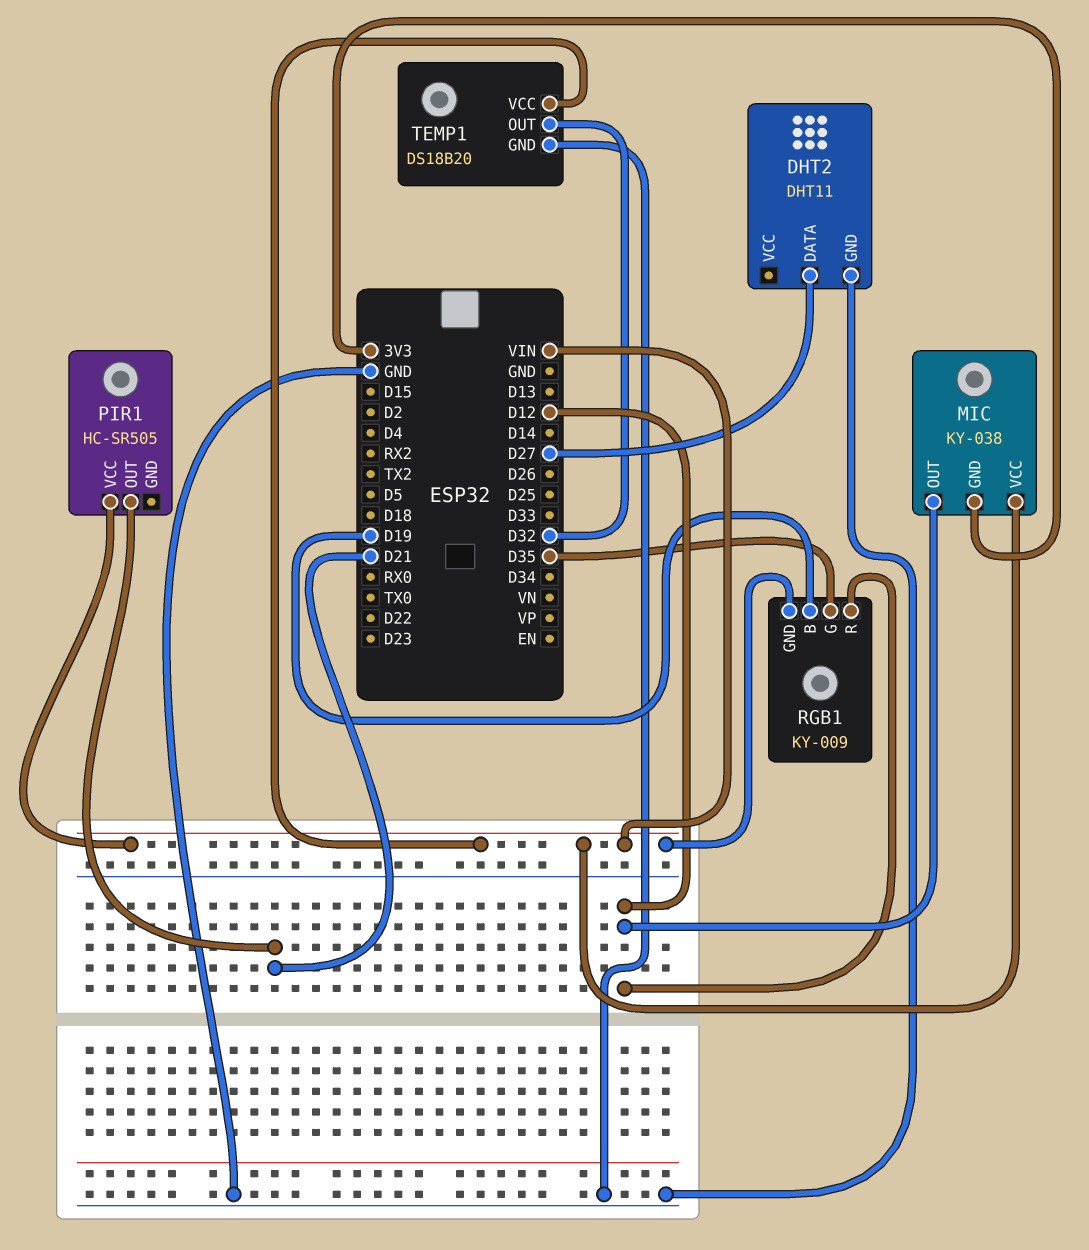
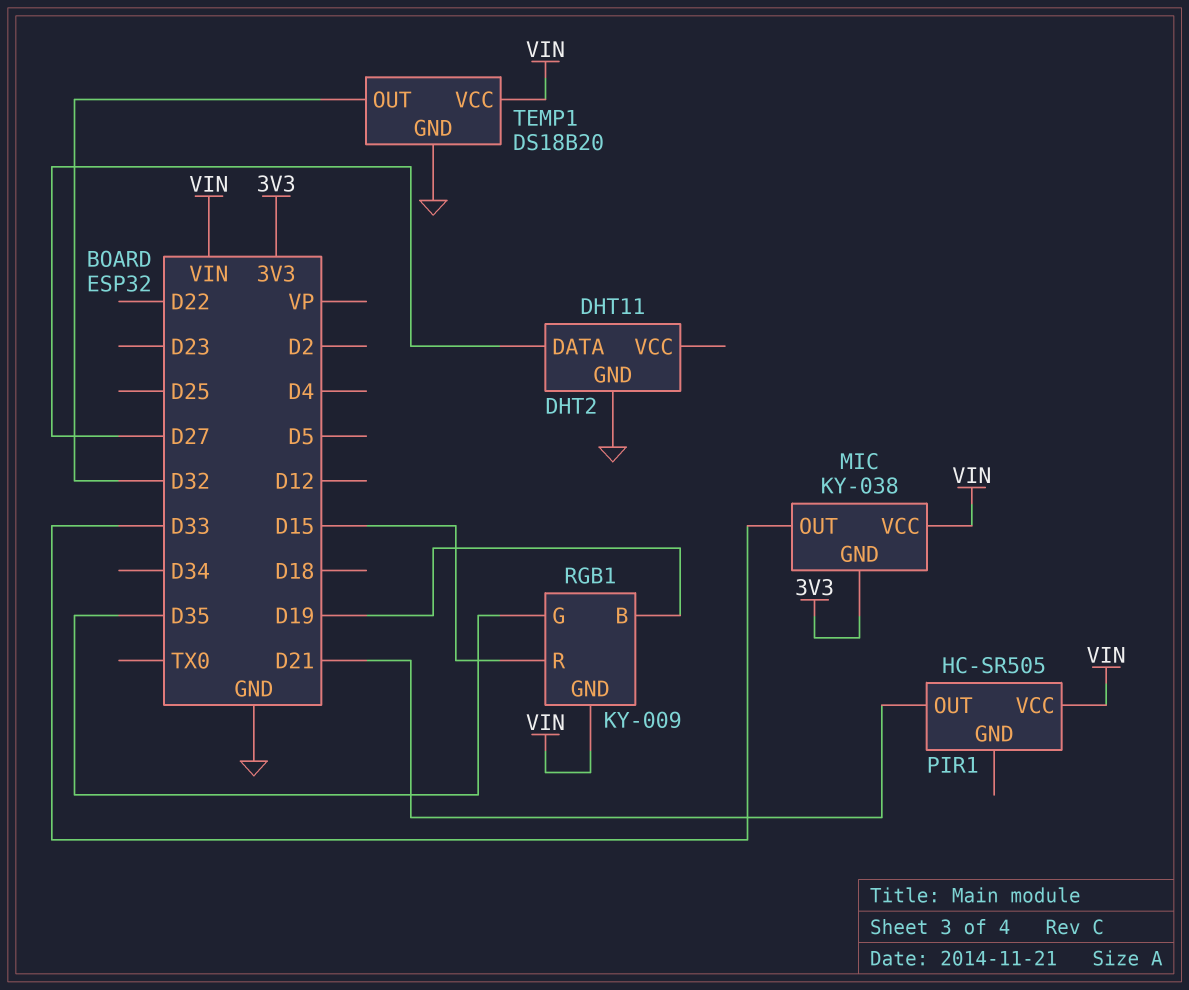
MIC pin OUT: D12 -> D33
RGB1 pin R: D12 -> D15

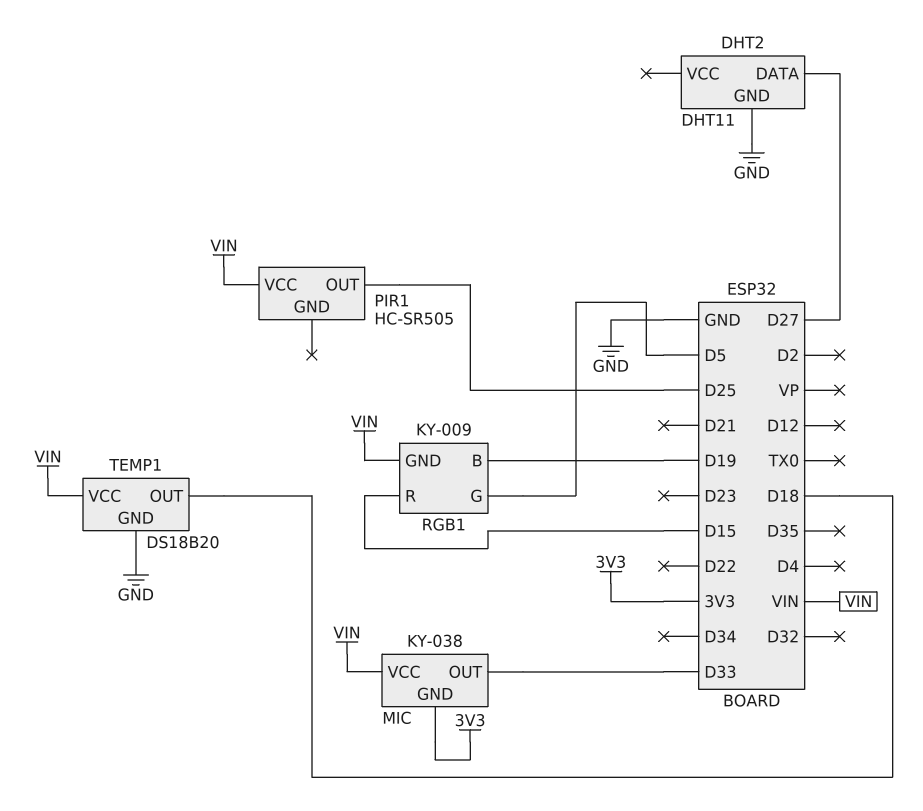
PIR1 pin OUT: D21 -> D25
RGB1 pin G: D35 -> D5
TEMP1 pin OUT: D32 -> D18

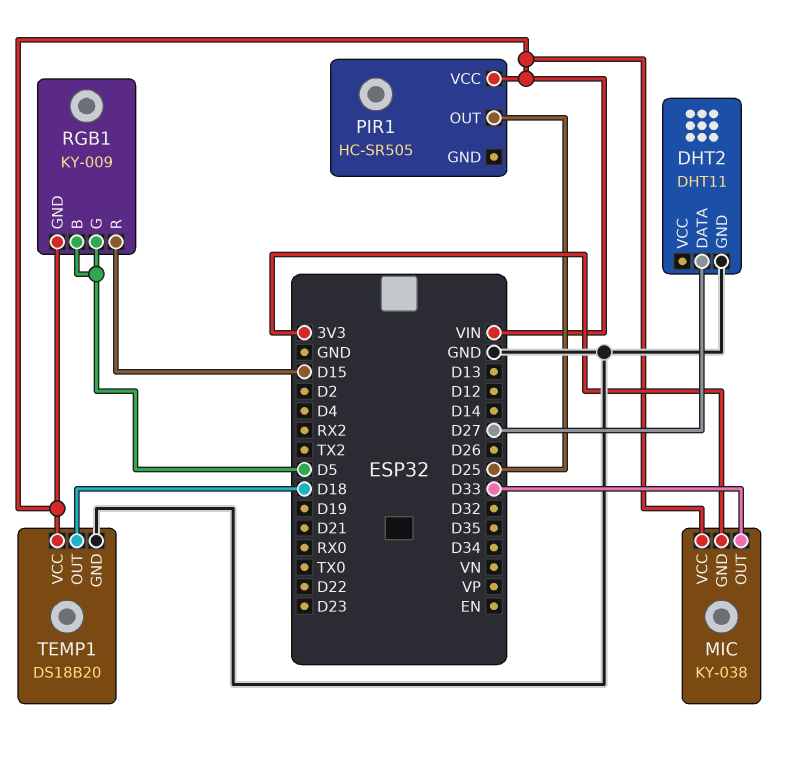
RGB1 pin B: D19 -> D5

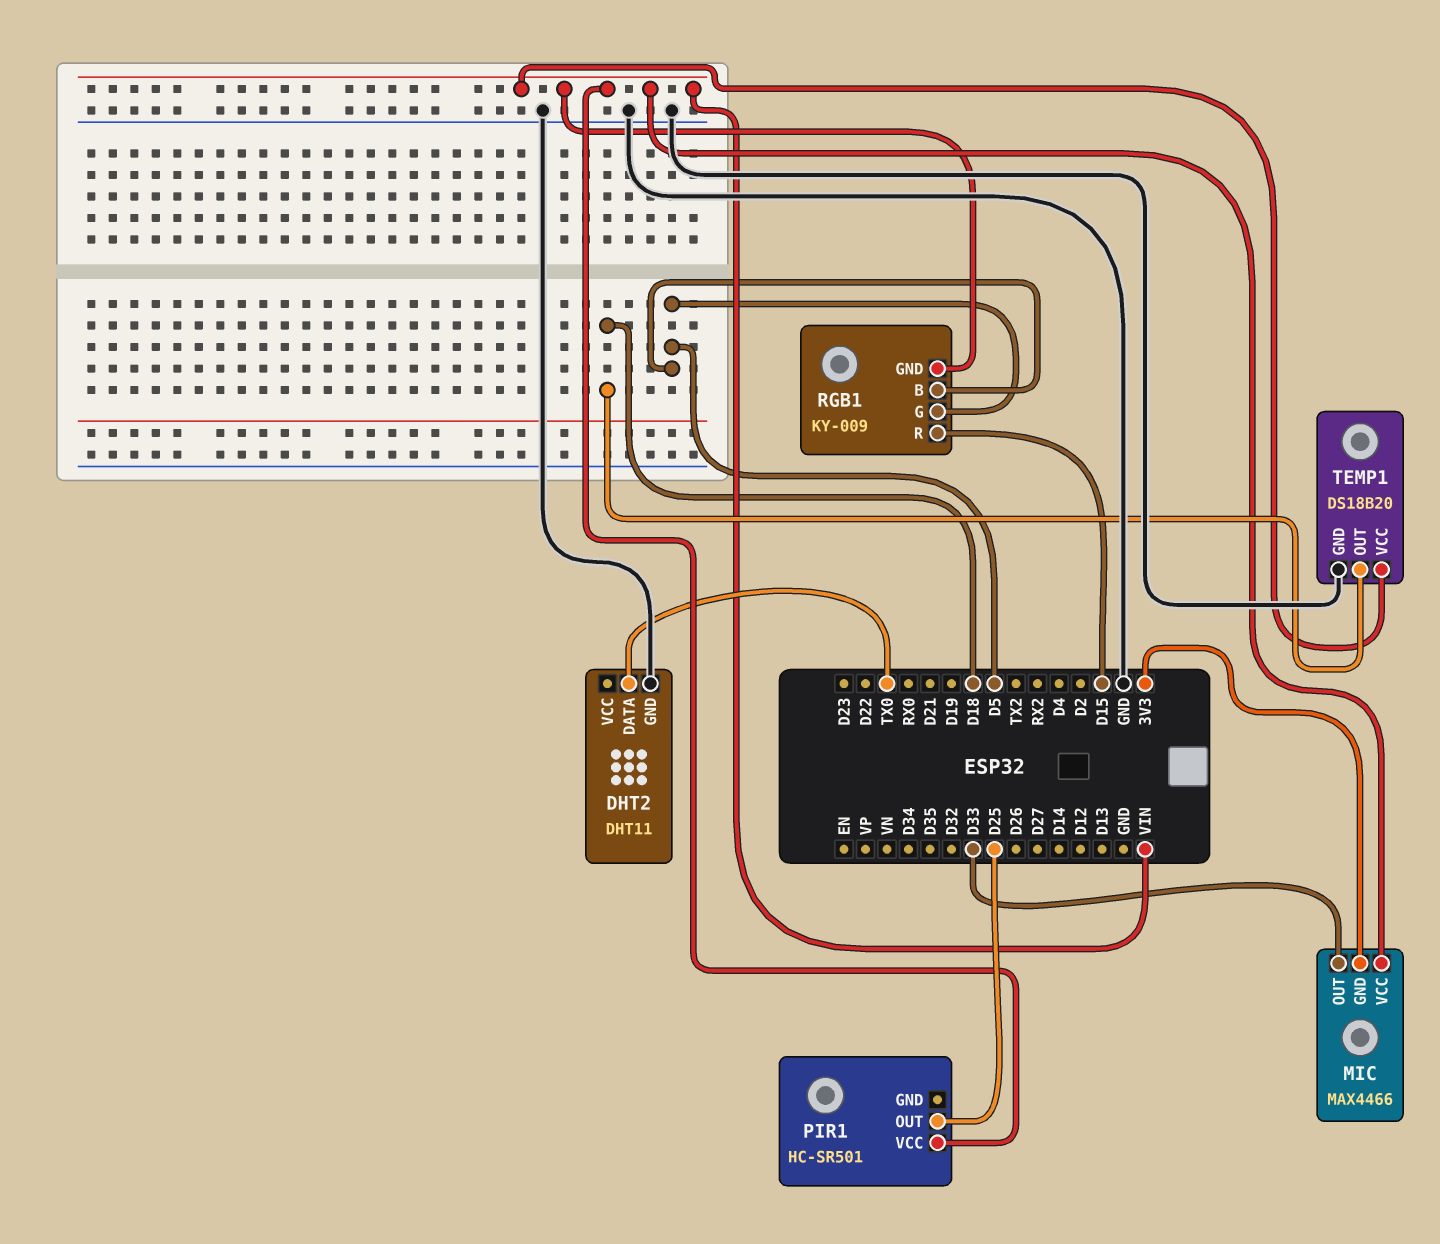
DHT2 pin DATA: D27 -> TX0
MIC: KY-038 -> MAX4466
PIR1: HC-SR505 -> HC-SR501

